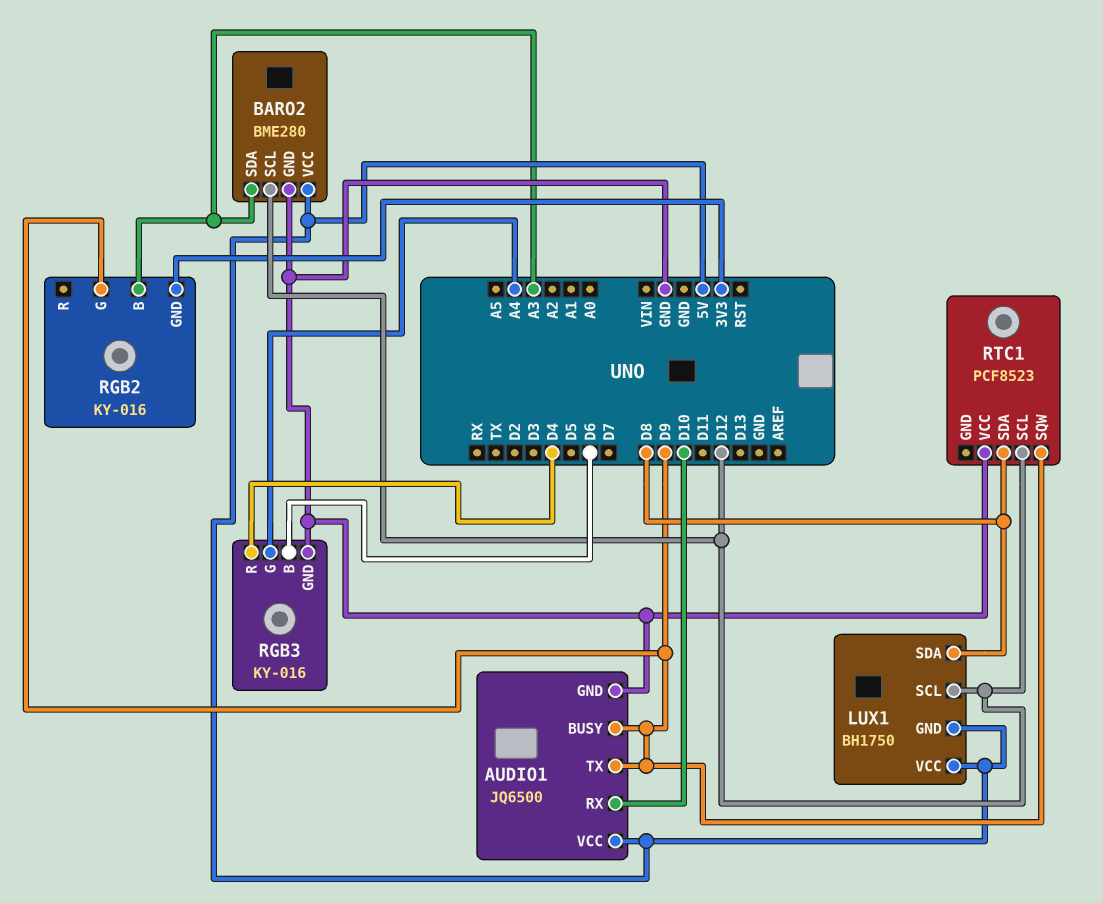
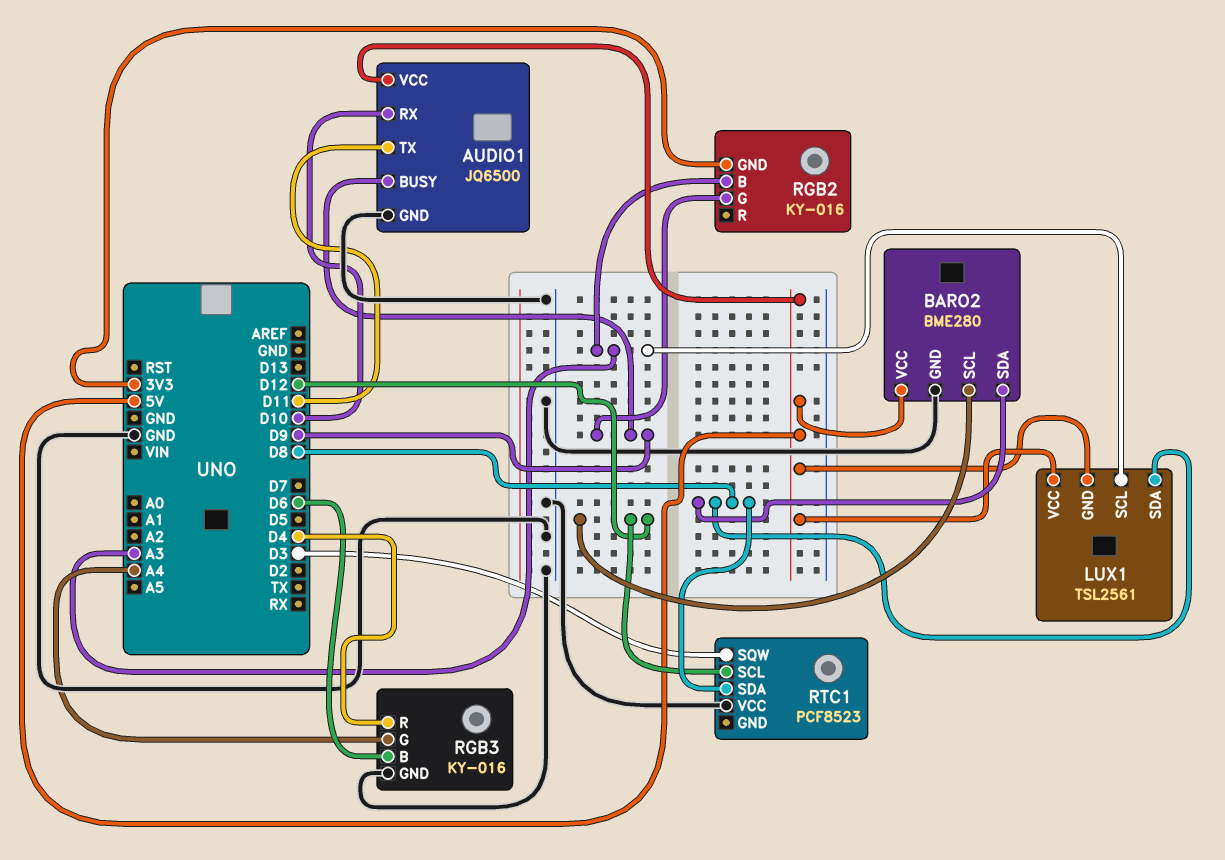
AUDIO1 pin TX: D9 -> D11
BARO2 pin SDA: A3 -> D8
LUX1: BH1750 -> TSL2561
LUX1 pin SCL: D12 -> A3
RTC1 pin SQW: D9 -> D3

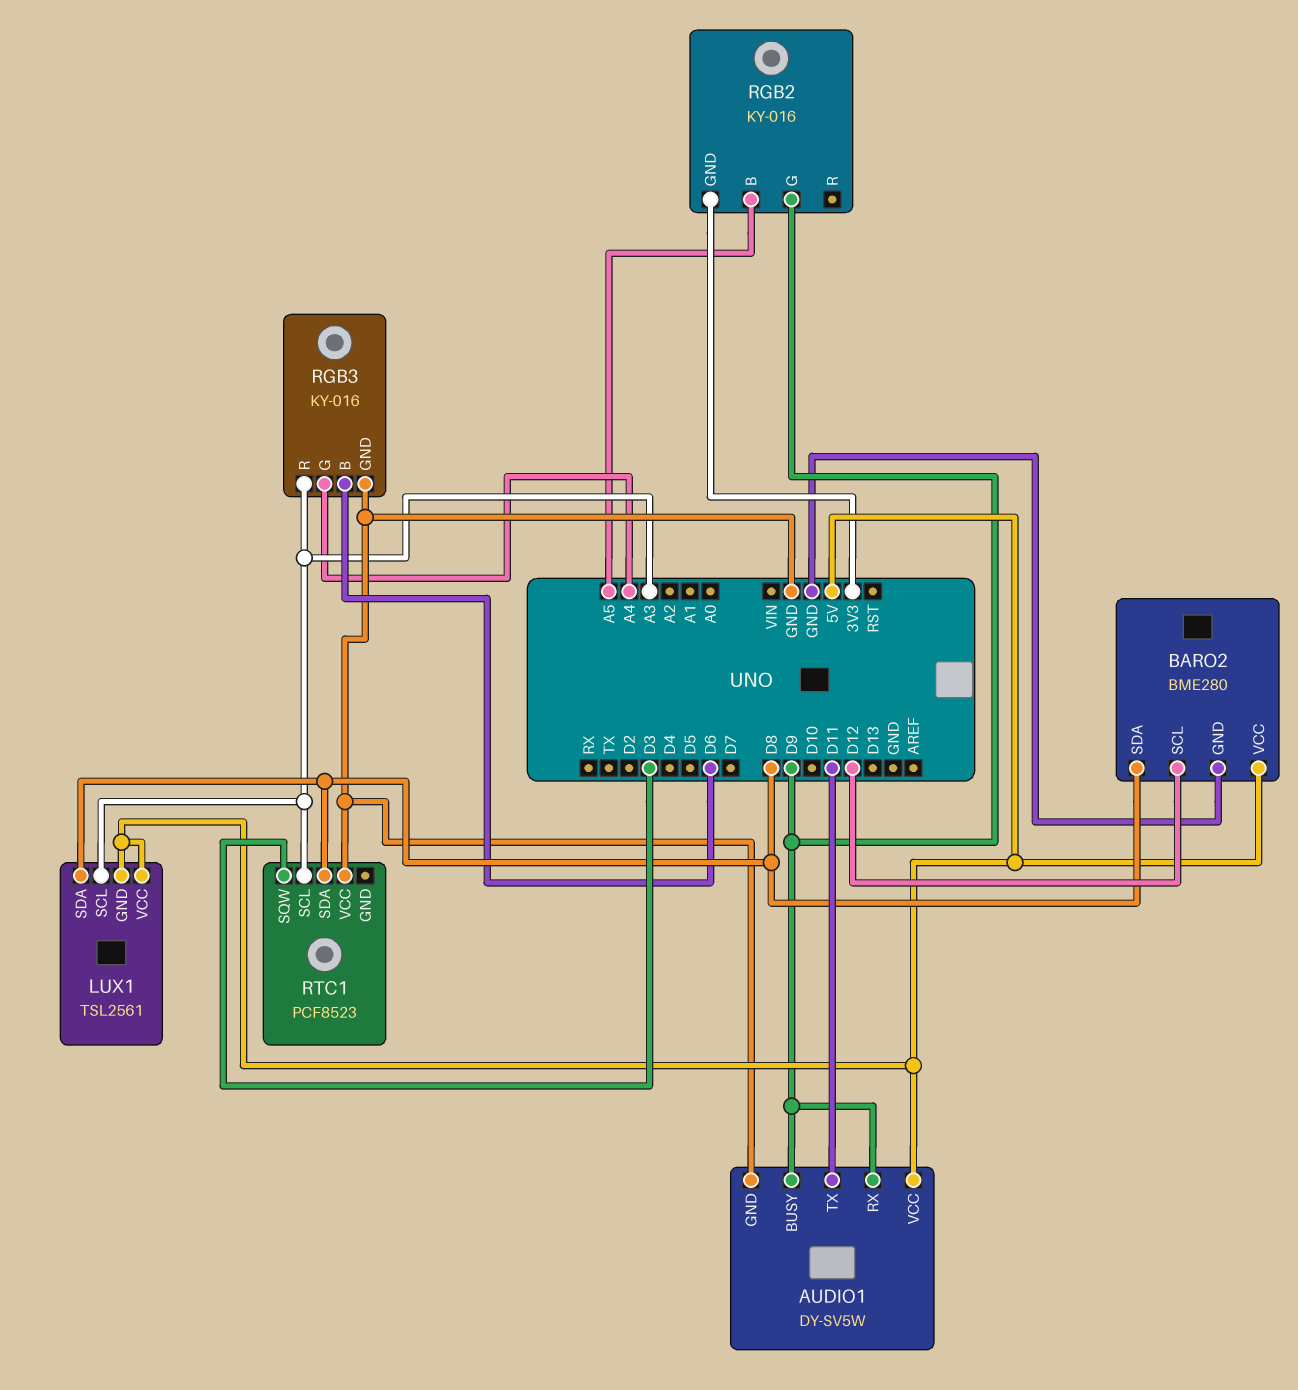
AUDIO1: JQ6500 -> DY-SV5W
AUDIO1 pin RX: D10 -> D9
RGB2 pin B: A3 -> A5
RGB3 pin R: D4 -> A3
RTC1 pin SCL: D12 -> A3

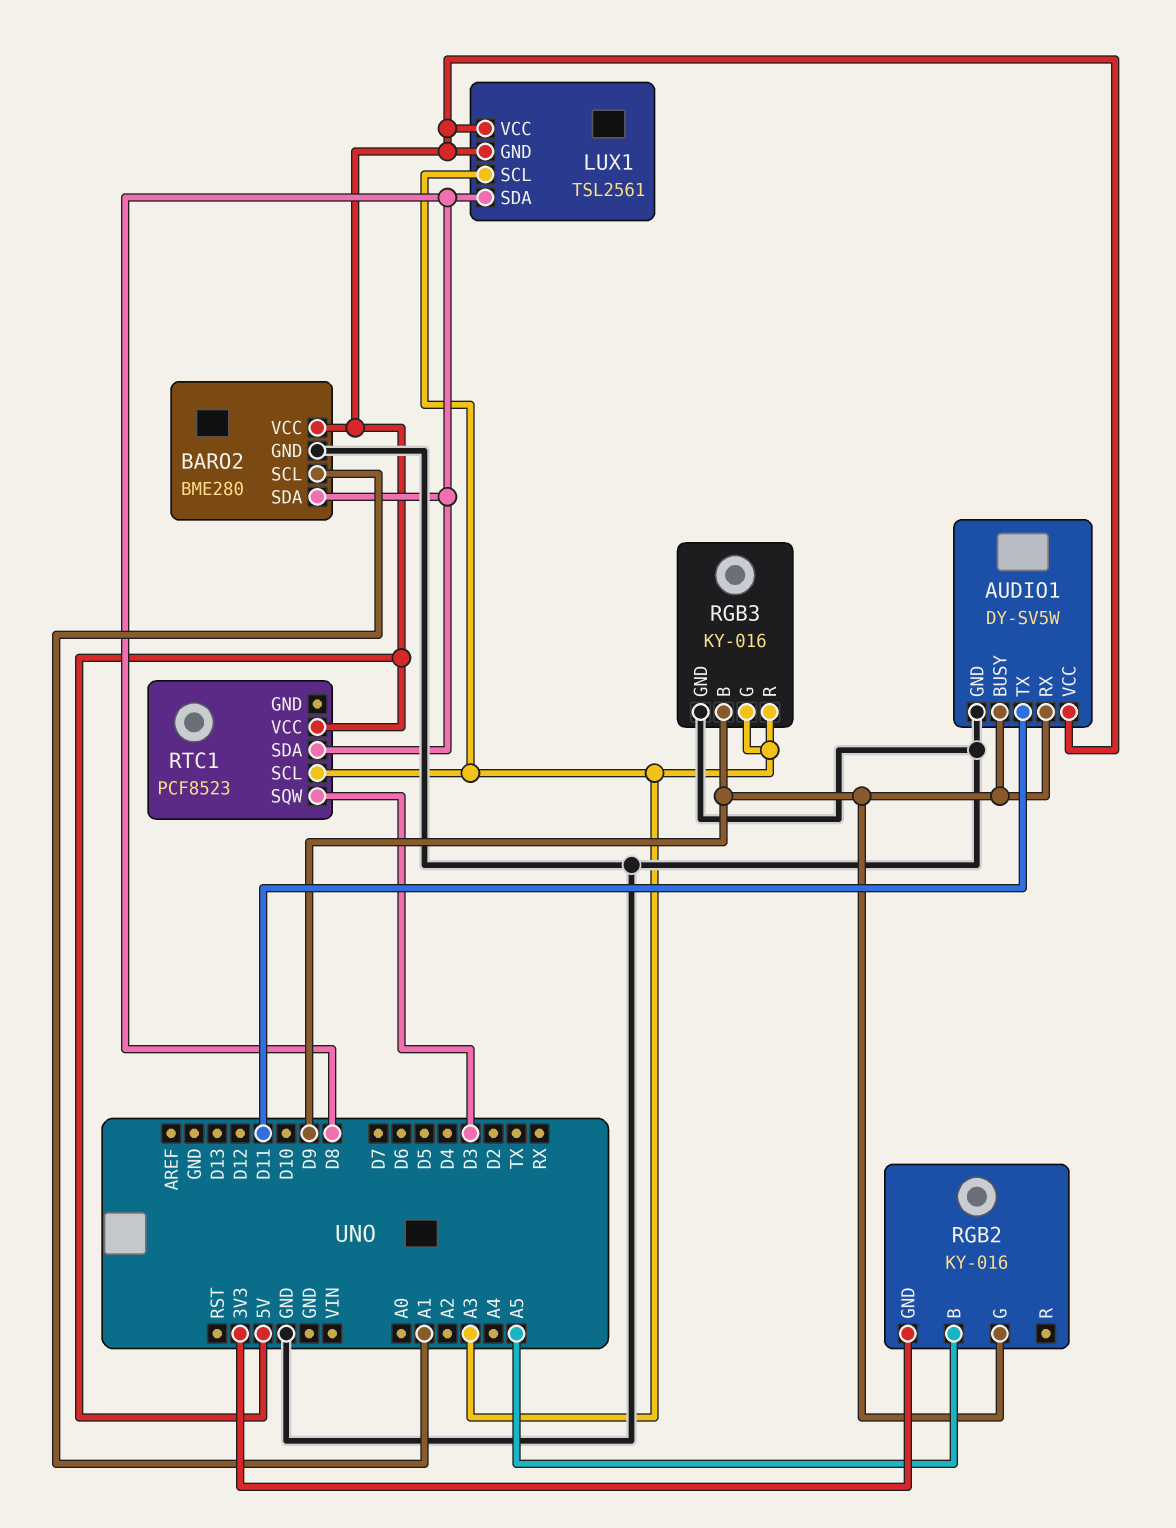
BARO2 pin SCL: D12 -> A1
RGB3 pin B: D6 -> D9
RGB3 pin G: A4 -> A3
RTC1 pin VCC: GND -> 5V

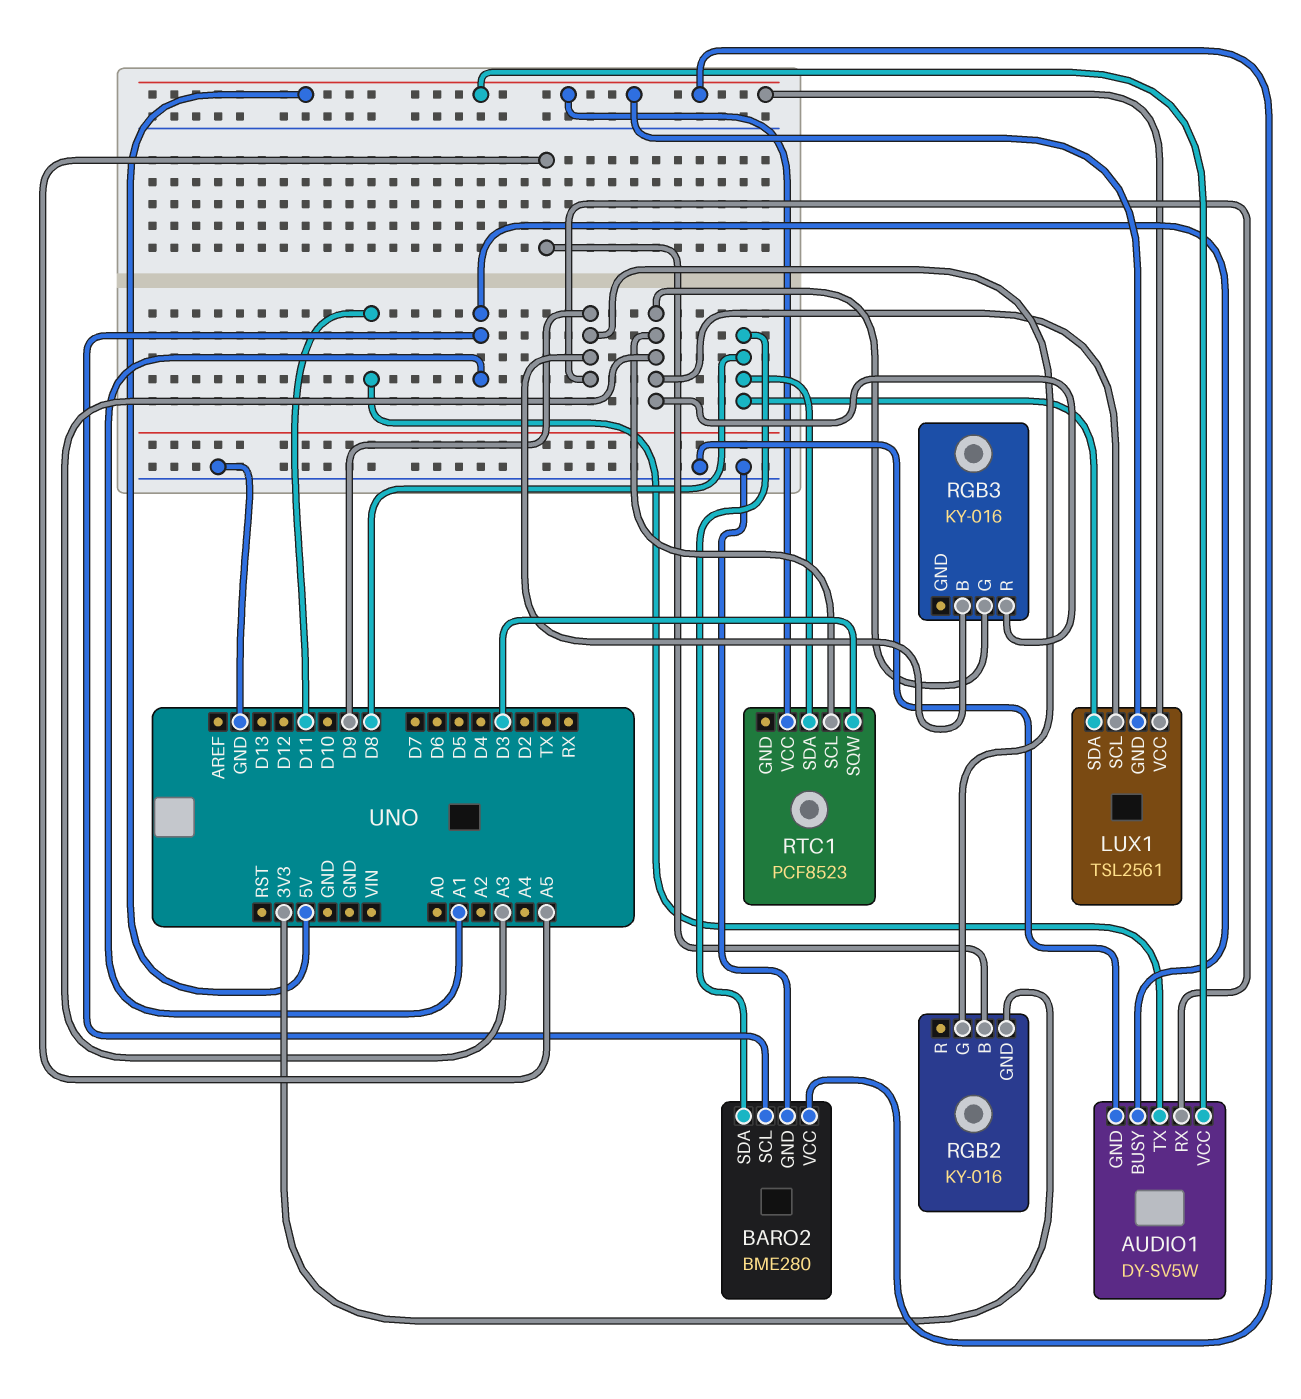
AUDIO1 pin BUSY: D9 -> A1
RGB3 pin GND: GND -> none

